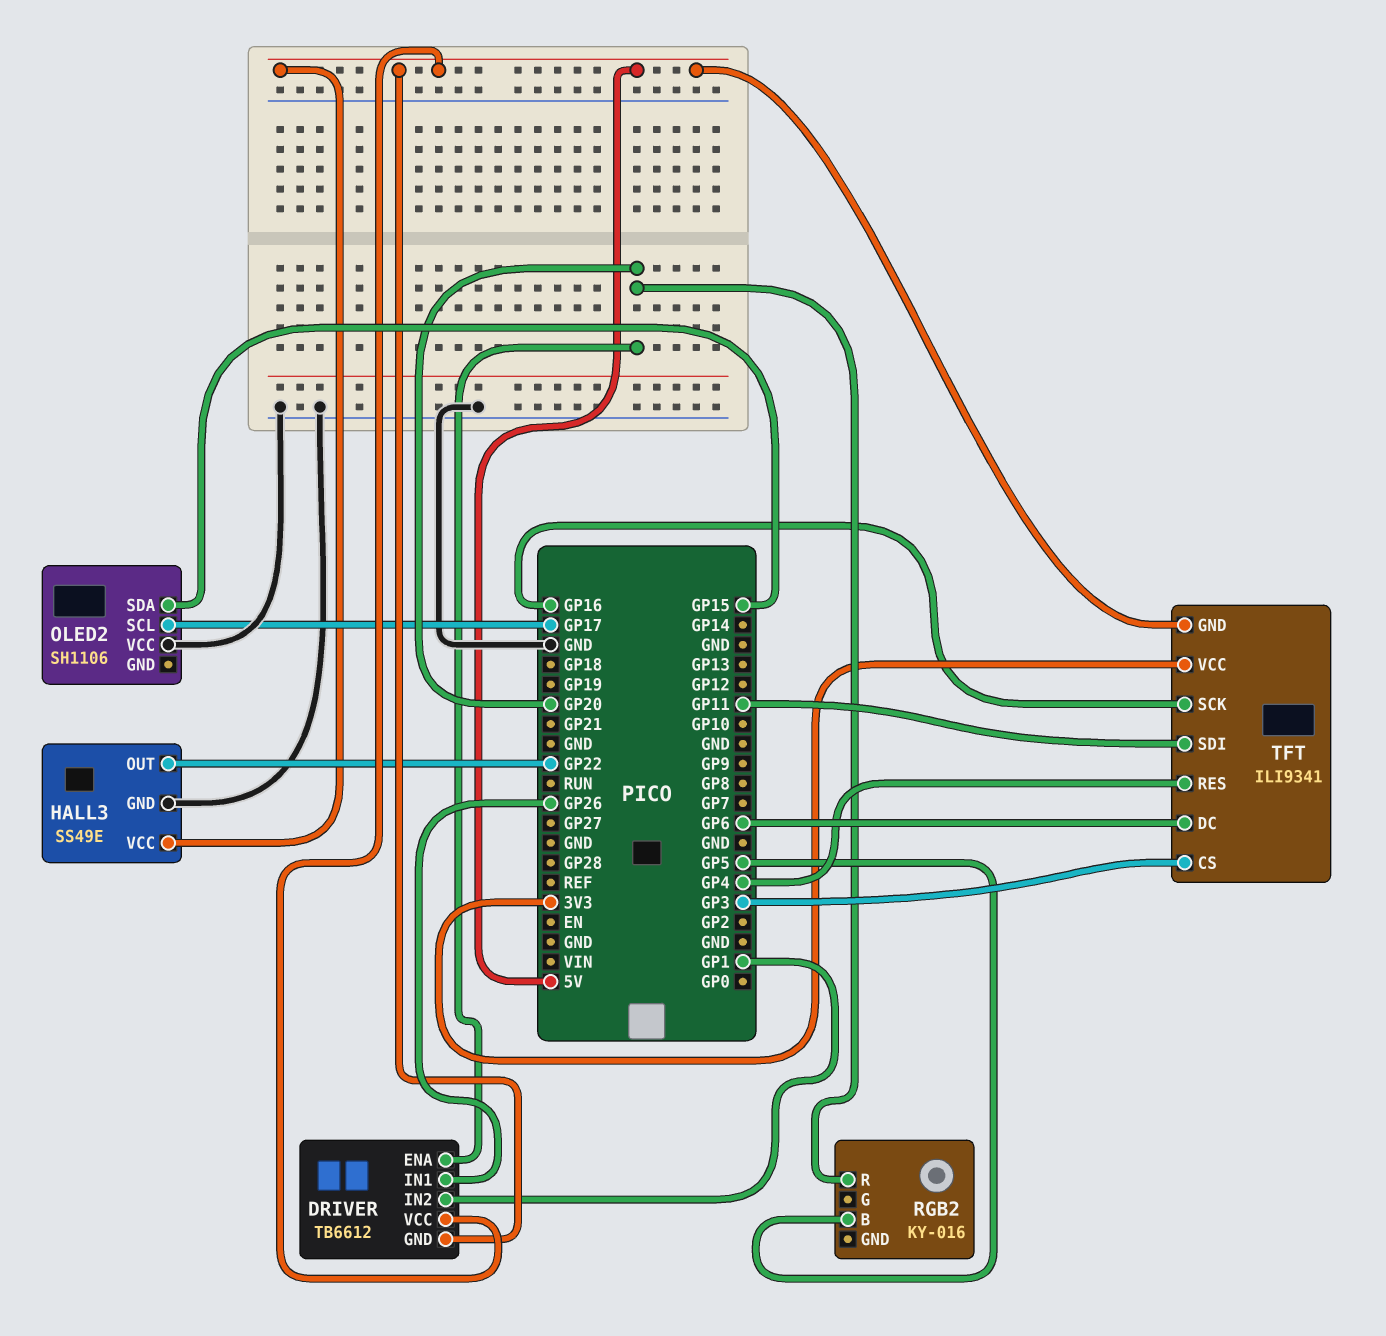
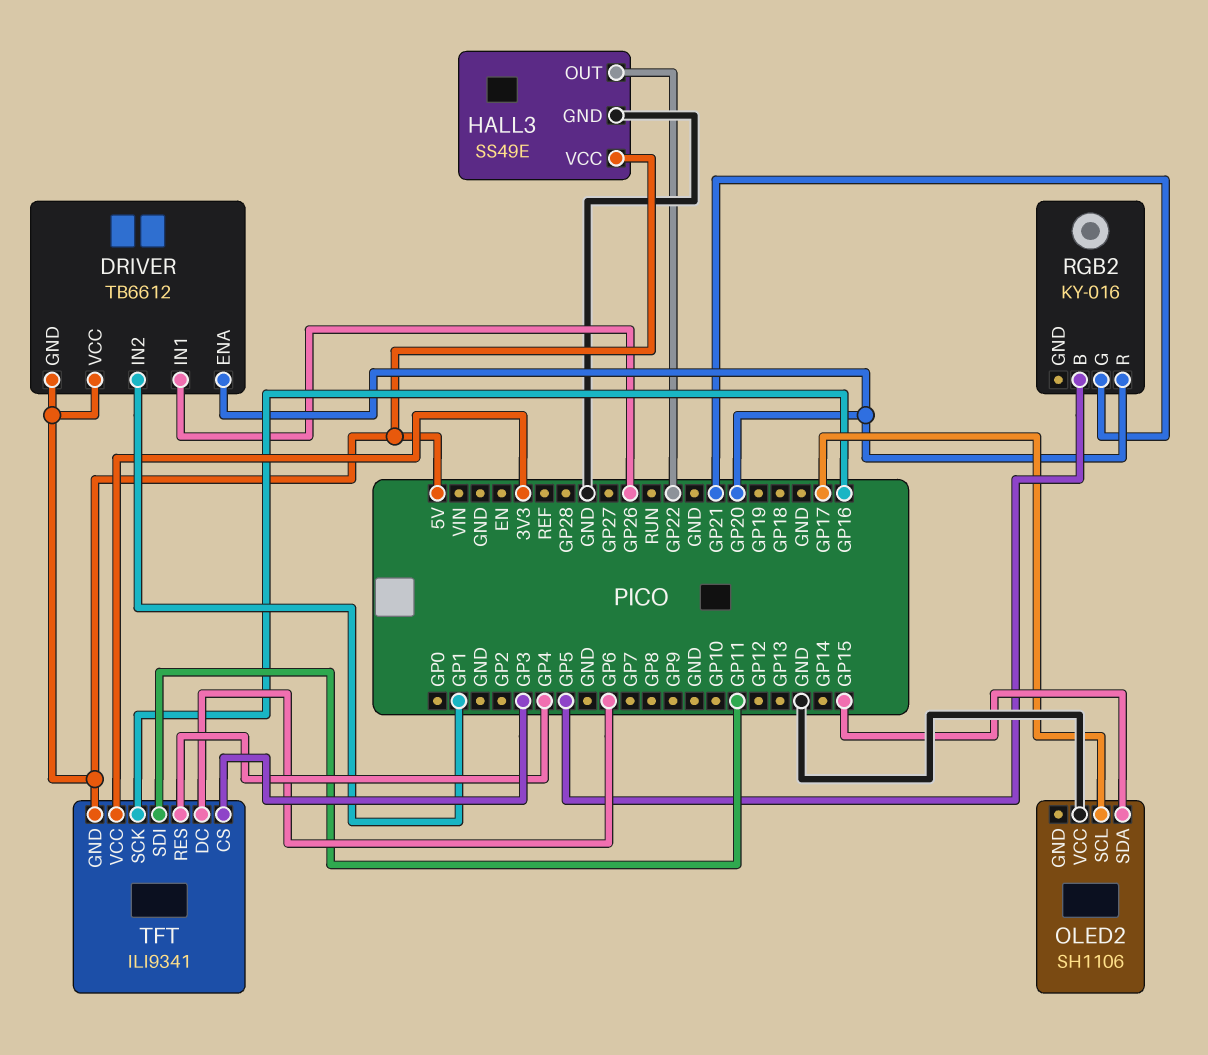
RGB2 pin G: none -> GP21

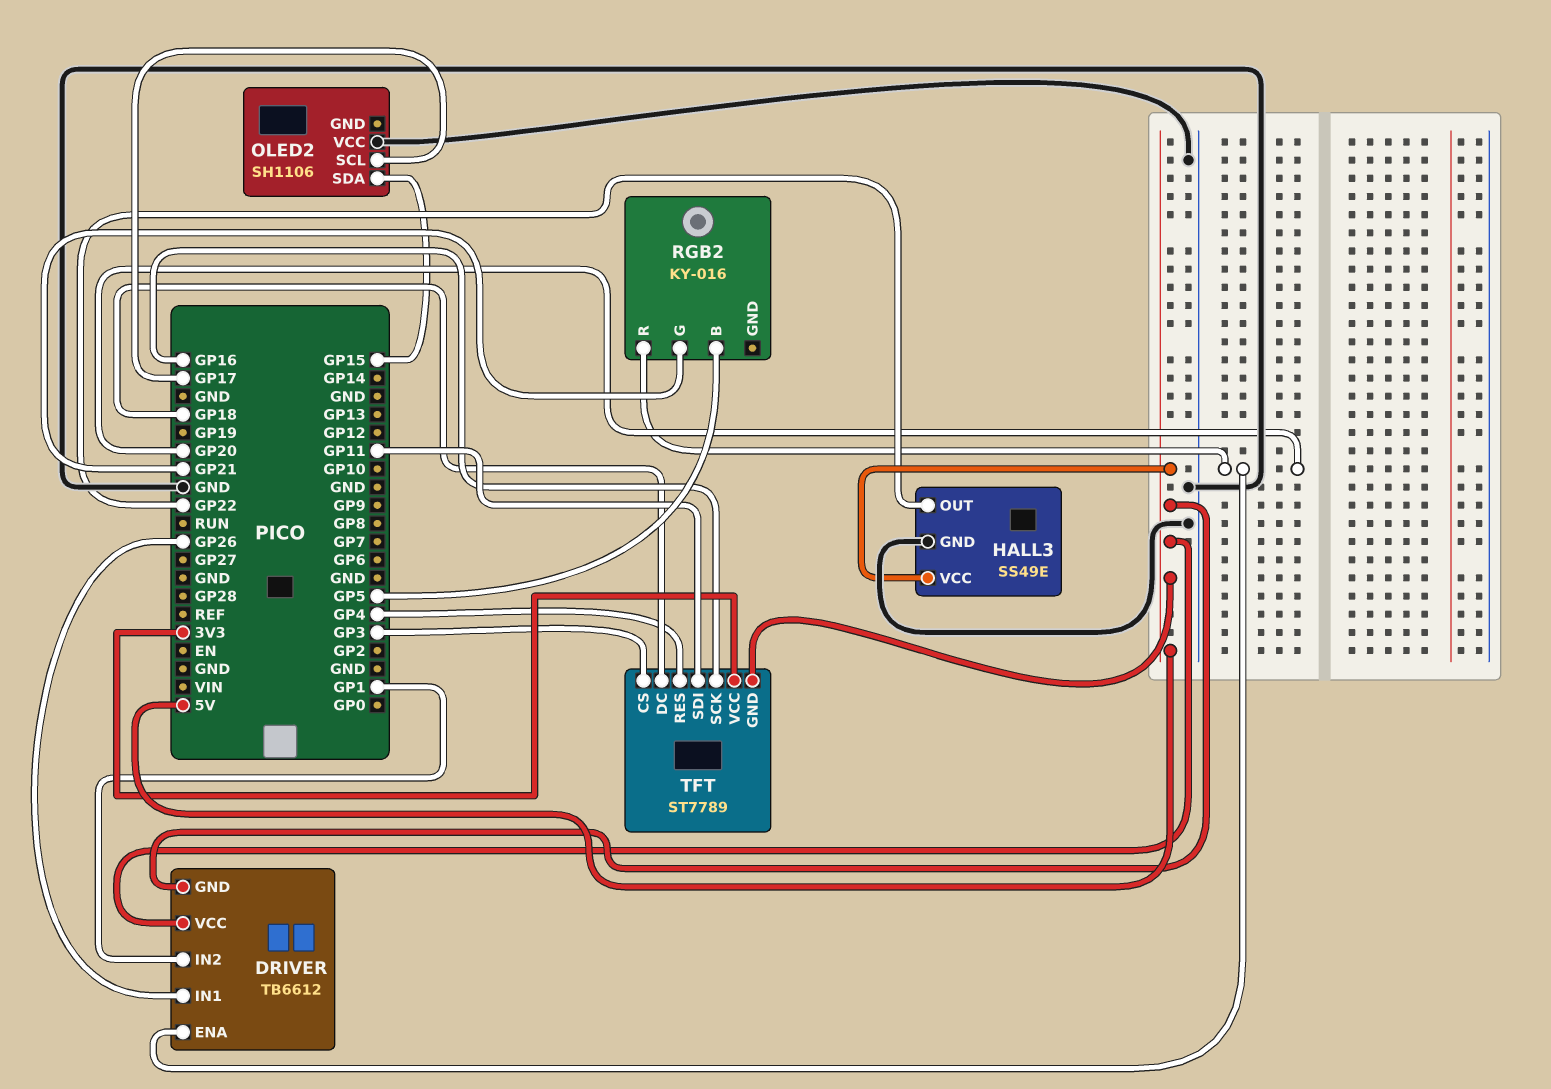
TFT: ILI9341 -> ST7789
TFT pin DC: GP6 -> GP18

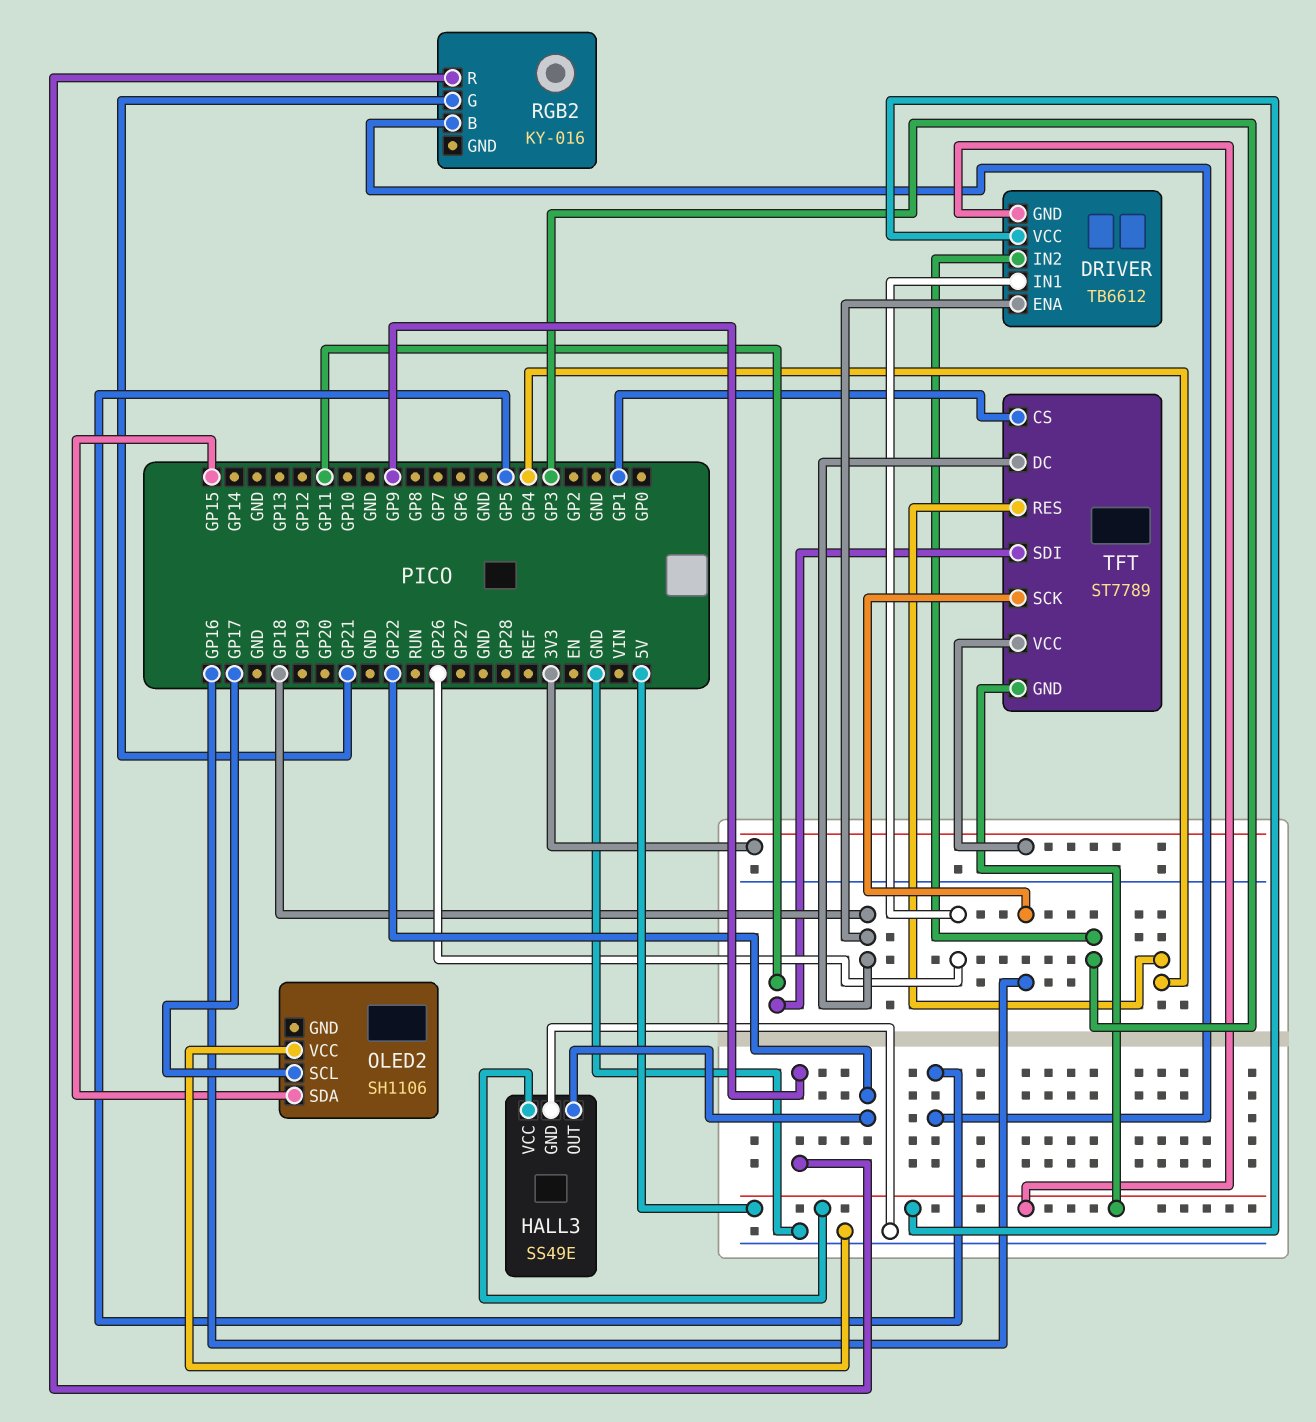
DRIVER pin ENA: GP20 -> GP18
DRIVER pin IN2: GP1 -> GP3
RGB2 pin R: GP20 -> GP9
TFT pin CS: GP3 -> GP1

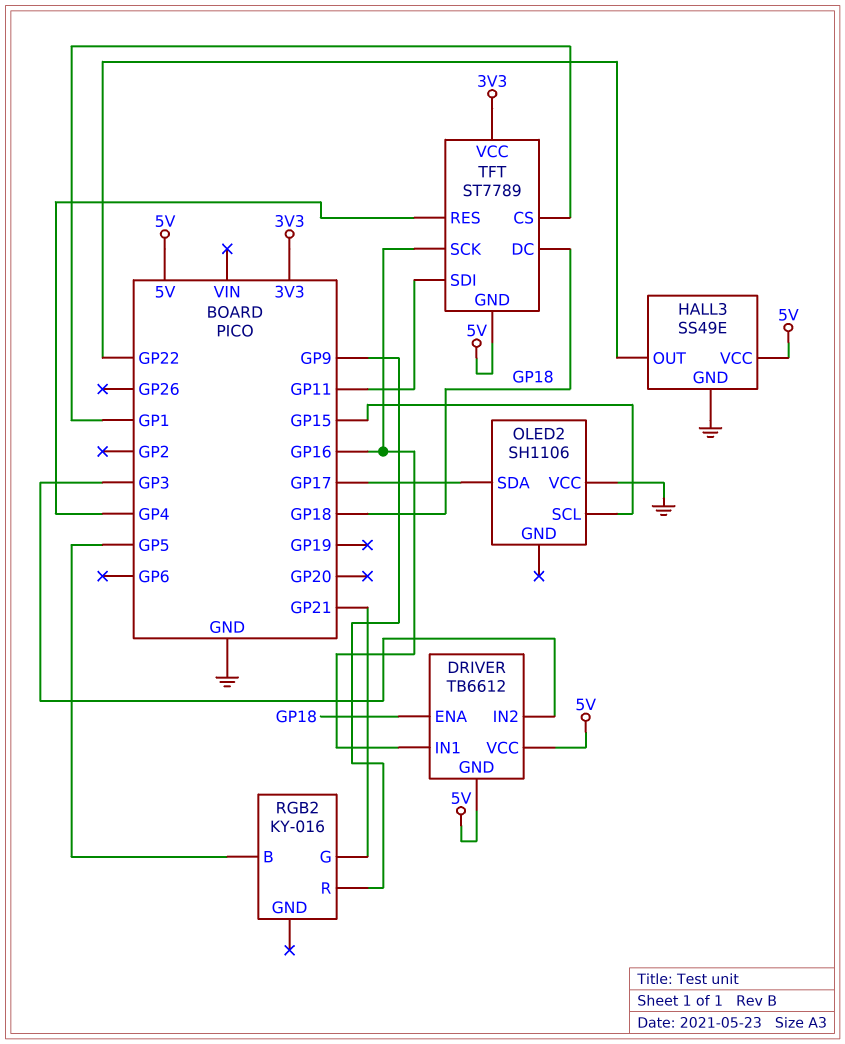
DRIVER pin IN1: GP26 -> GP16
OLED2 pin SCL: GP17 -> GP15
OLED2 pin SDA: GP15 -> GP17

